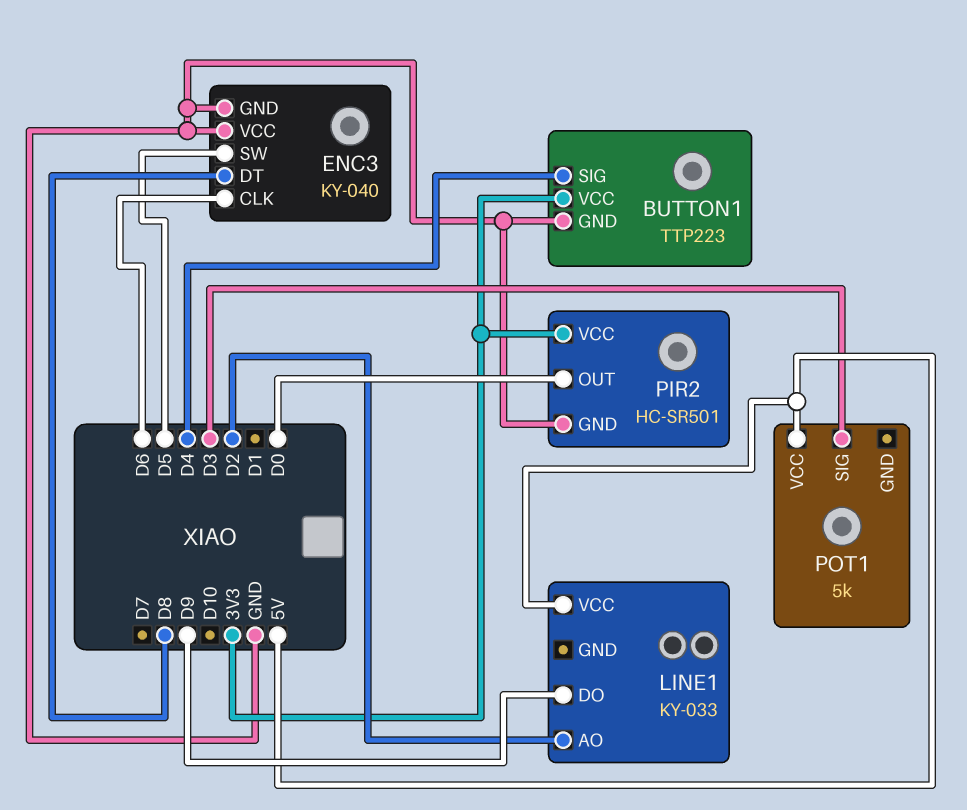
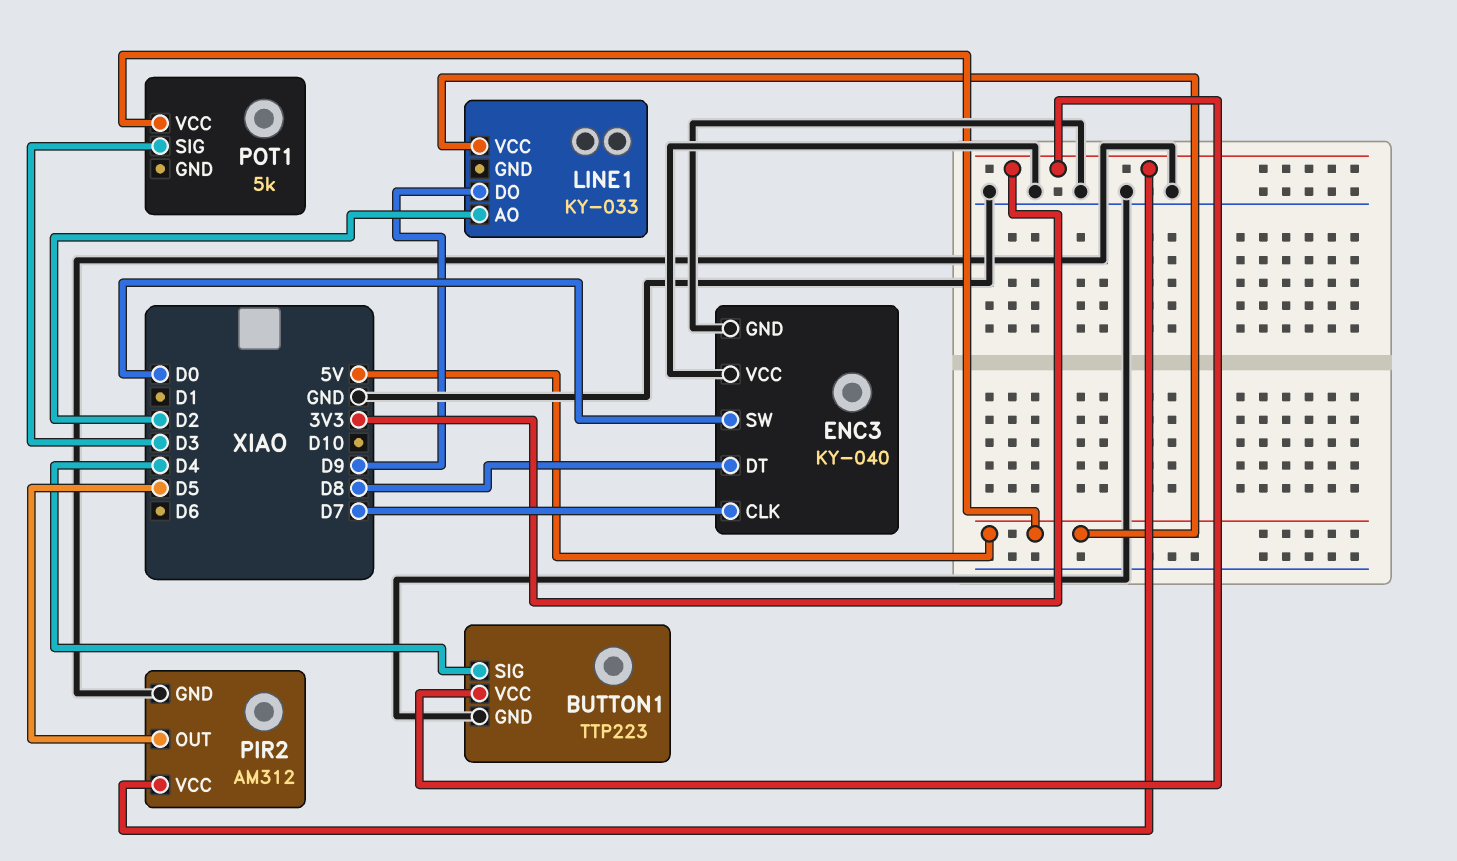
ENC3 pin CLK: D6 -> D7
ENC3 pin SW: D5 -> D0
PIR2: HC-SR501 -> AM312
PIR2 pin OUT: D0 -> D5

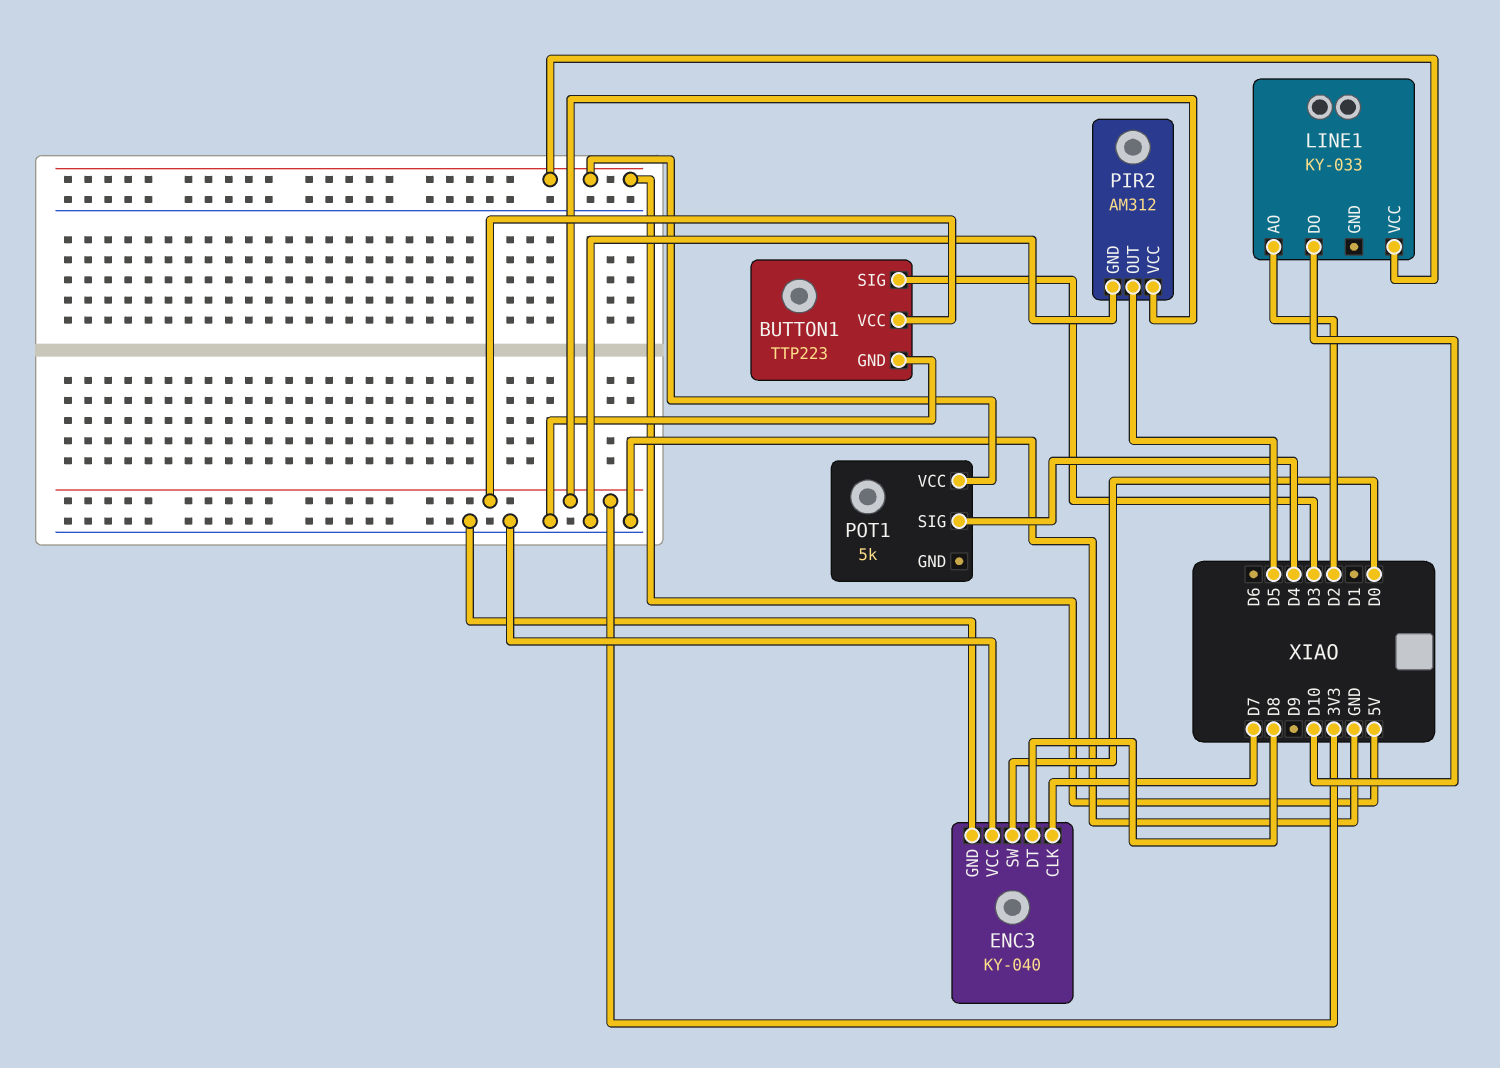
BUTTON1 pin SIG: D4 -> D3
LINE1 pin DO: D9 -> D10
POT1 pin SIG: D3 -> D4

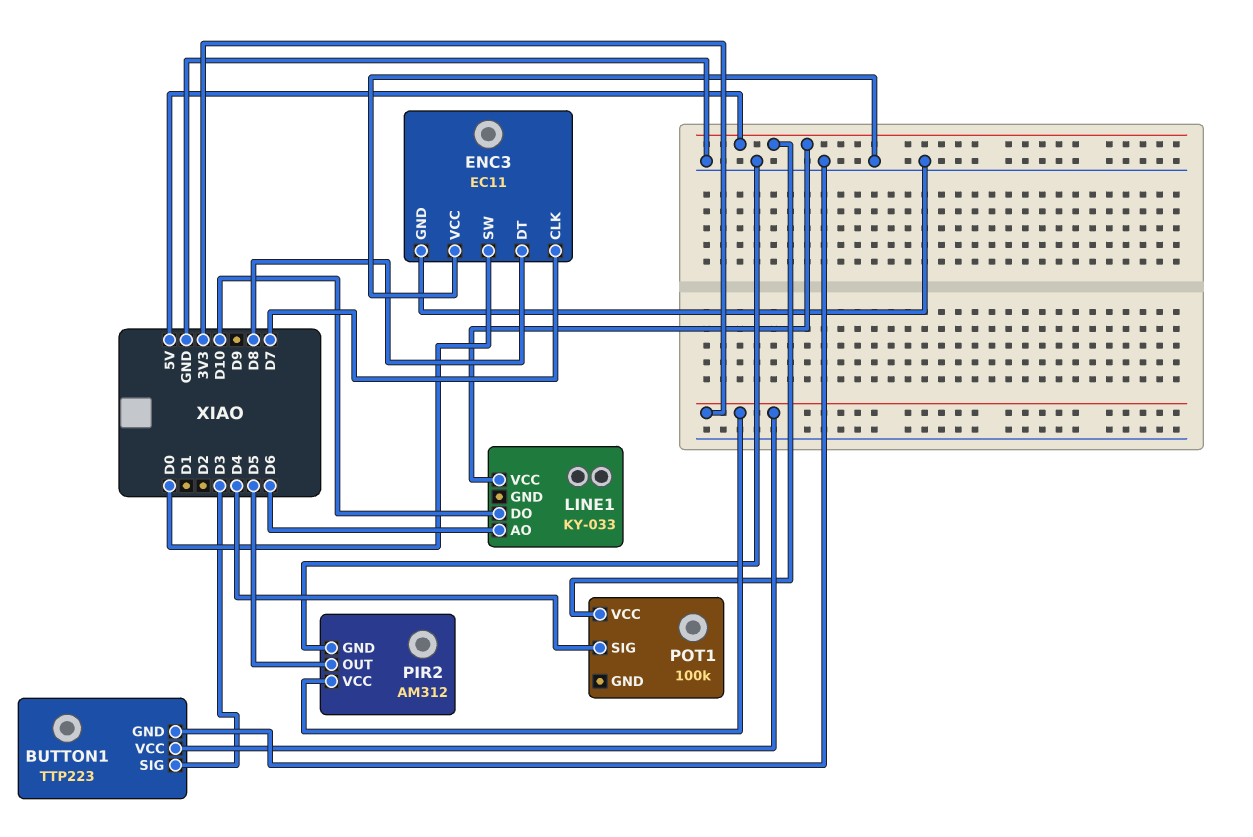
ENC3: KY-040 -> EC11
LINE1 pin AO: D2 -> D6
POT1: 5k -> 100k

